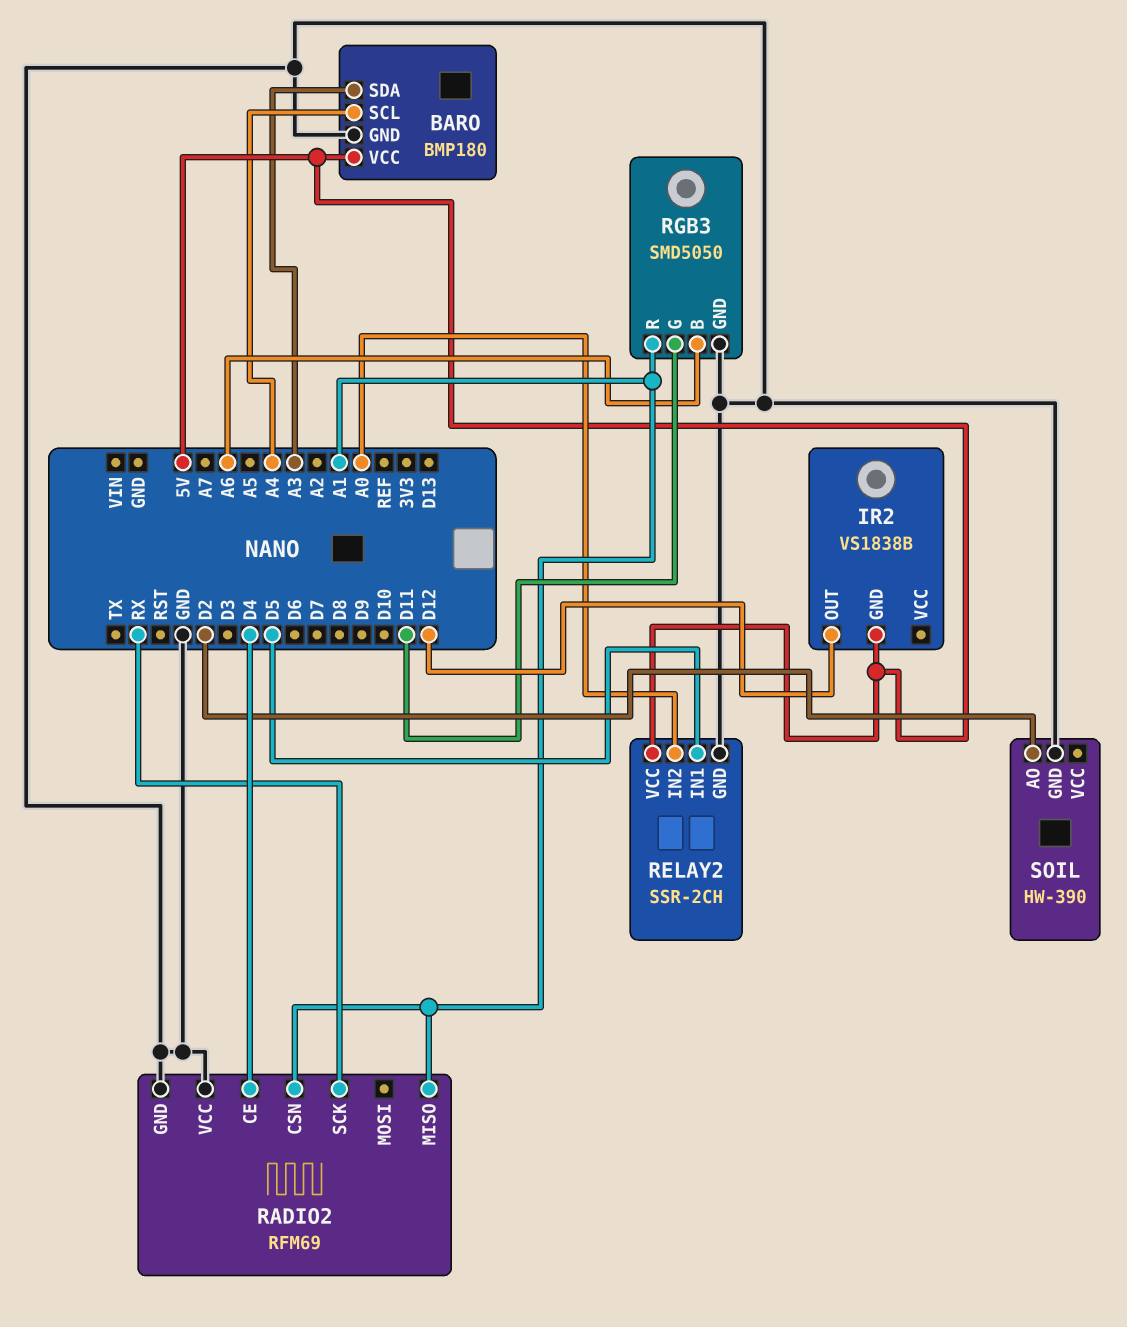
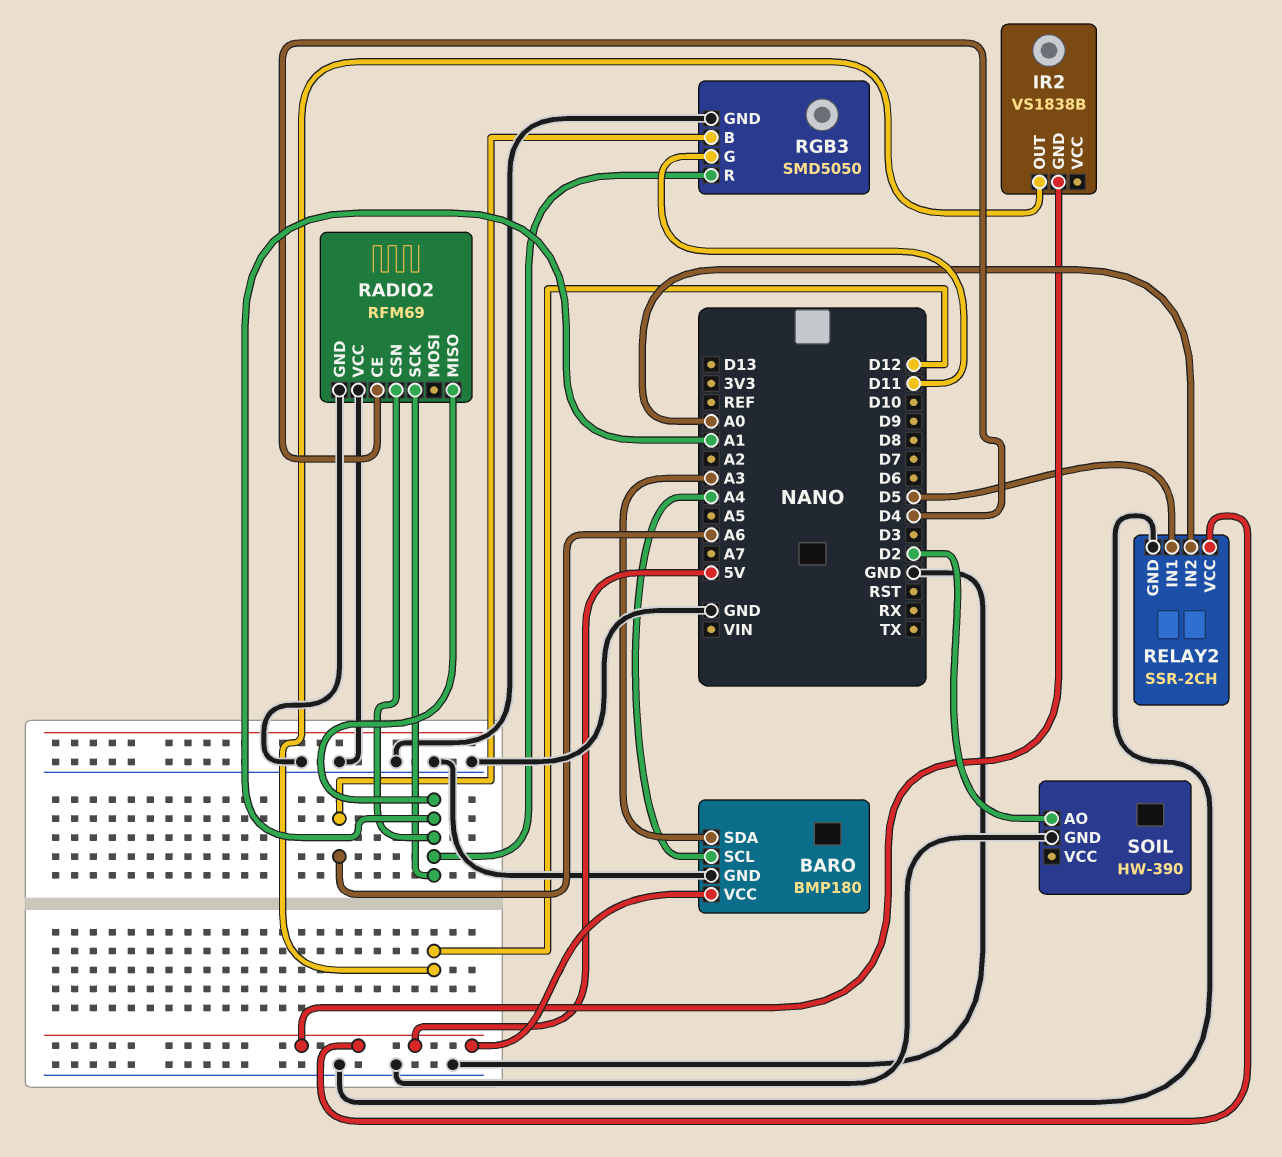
RADIO2 pin SCK: RX -> A1

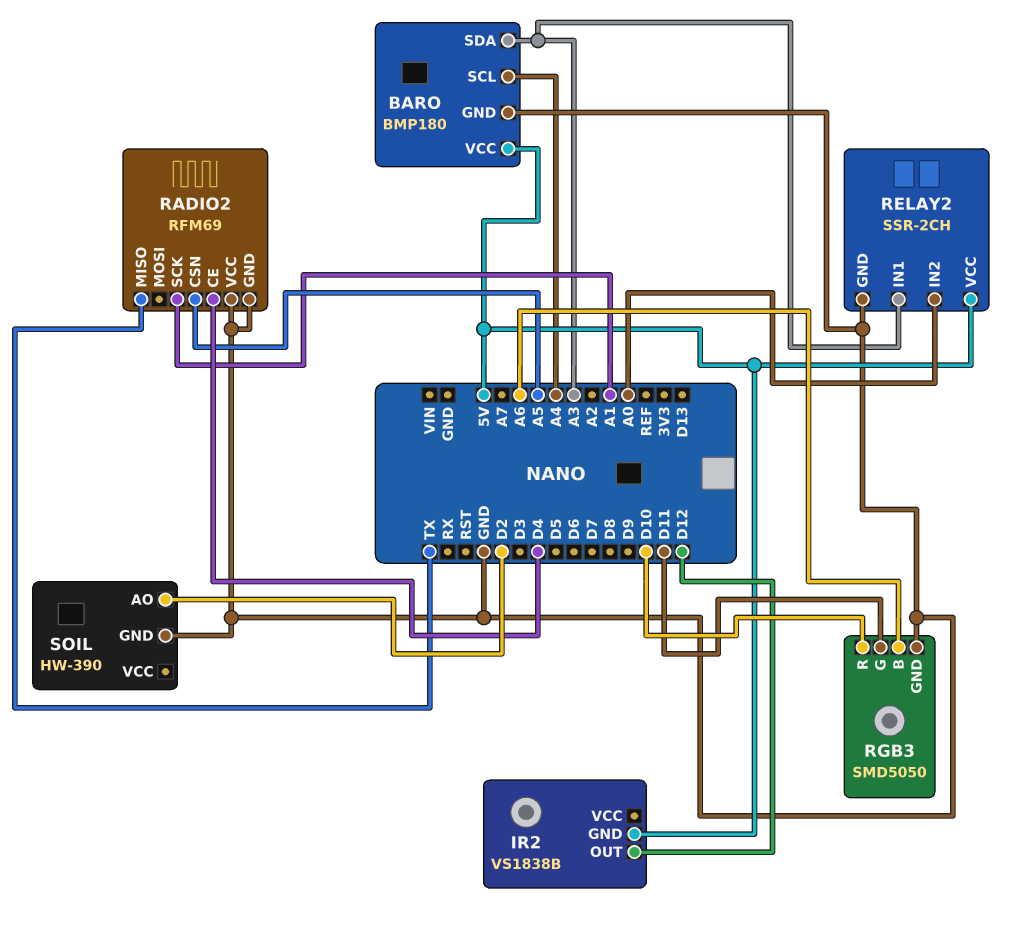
RADIO2 pin CSN: A1 -> A5
RADIO2 pin MISO: A1 -> TX
RELAY2 pin IN1: D5 -> A3
RGB3 pin R: A1 -> D10

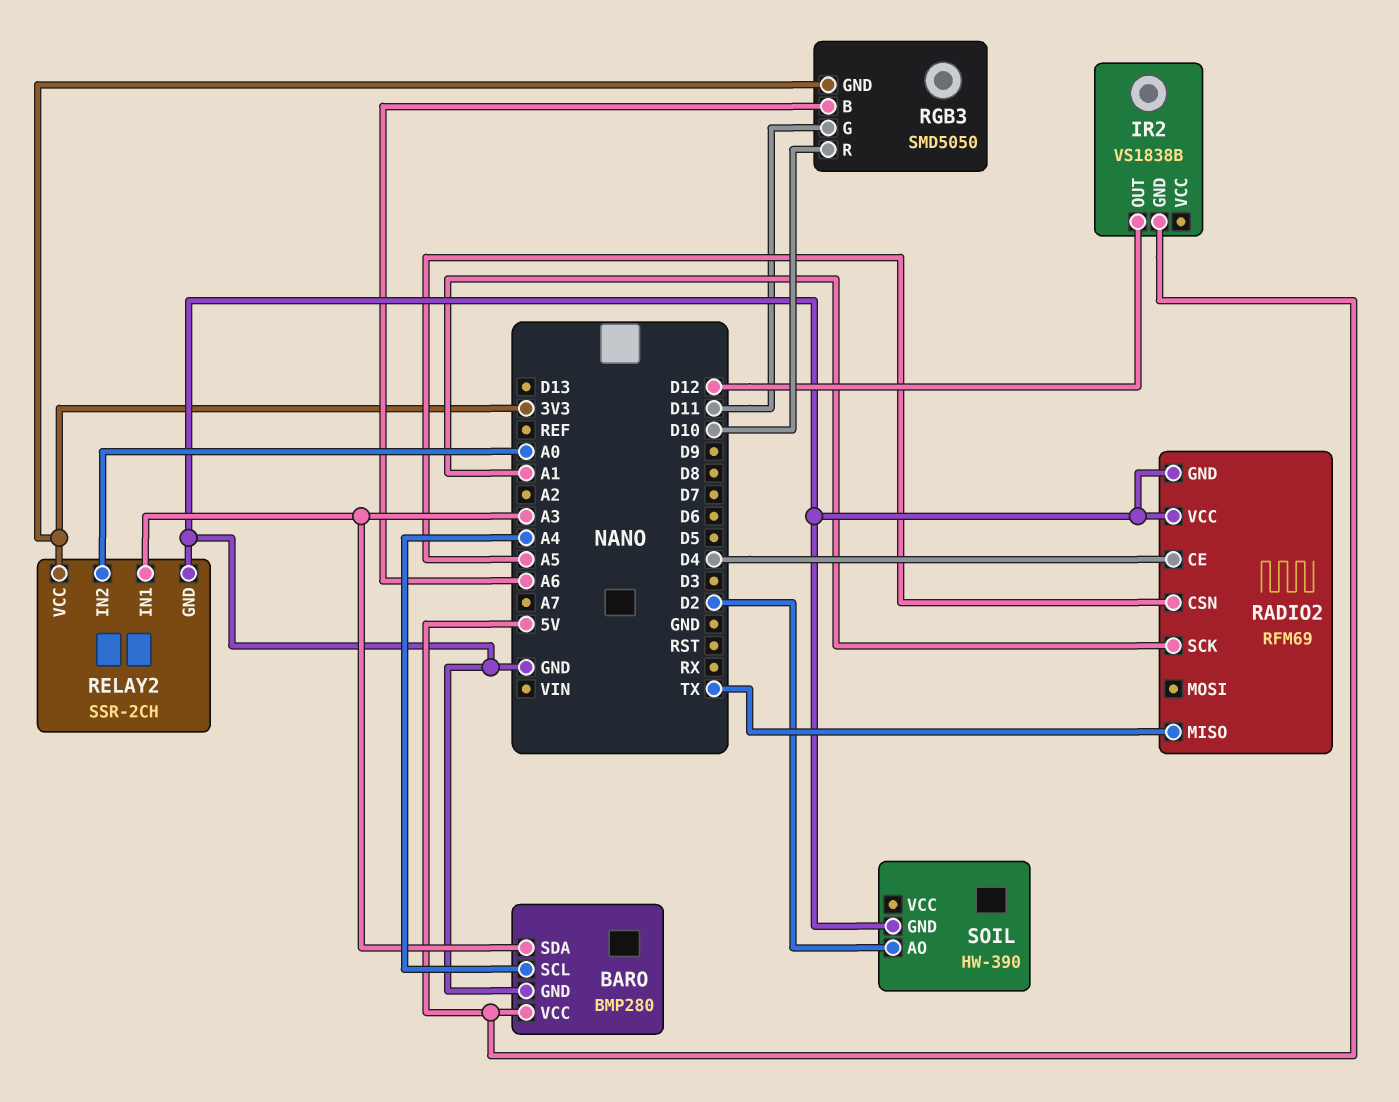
BARO: BMP180 -> BMP280
RELAY2 pin VCC: 5V -> 3V3
RGB3 pin GND: GND -> 3V3

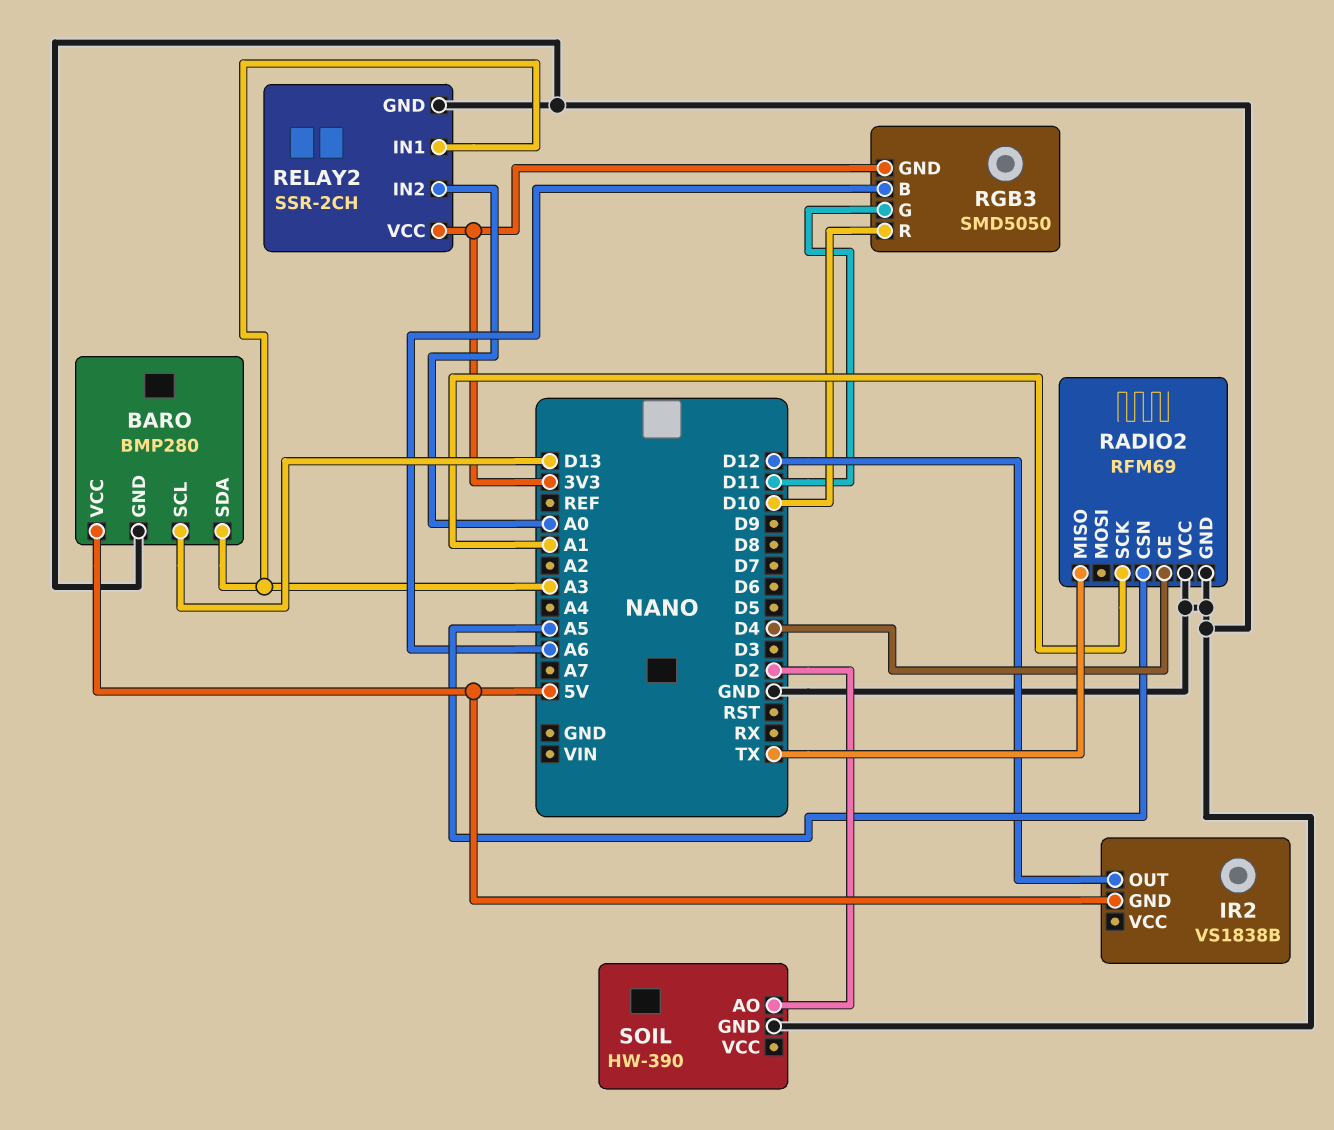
BARO pin SCL: A4 -> D13

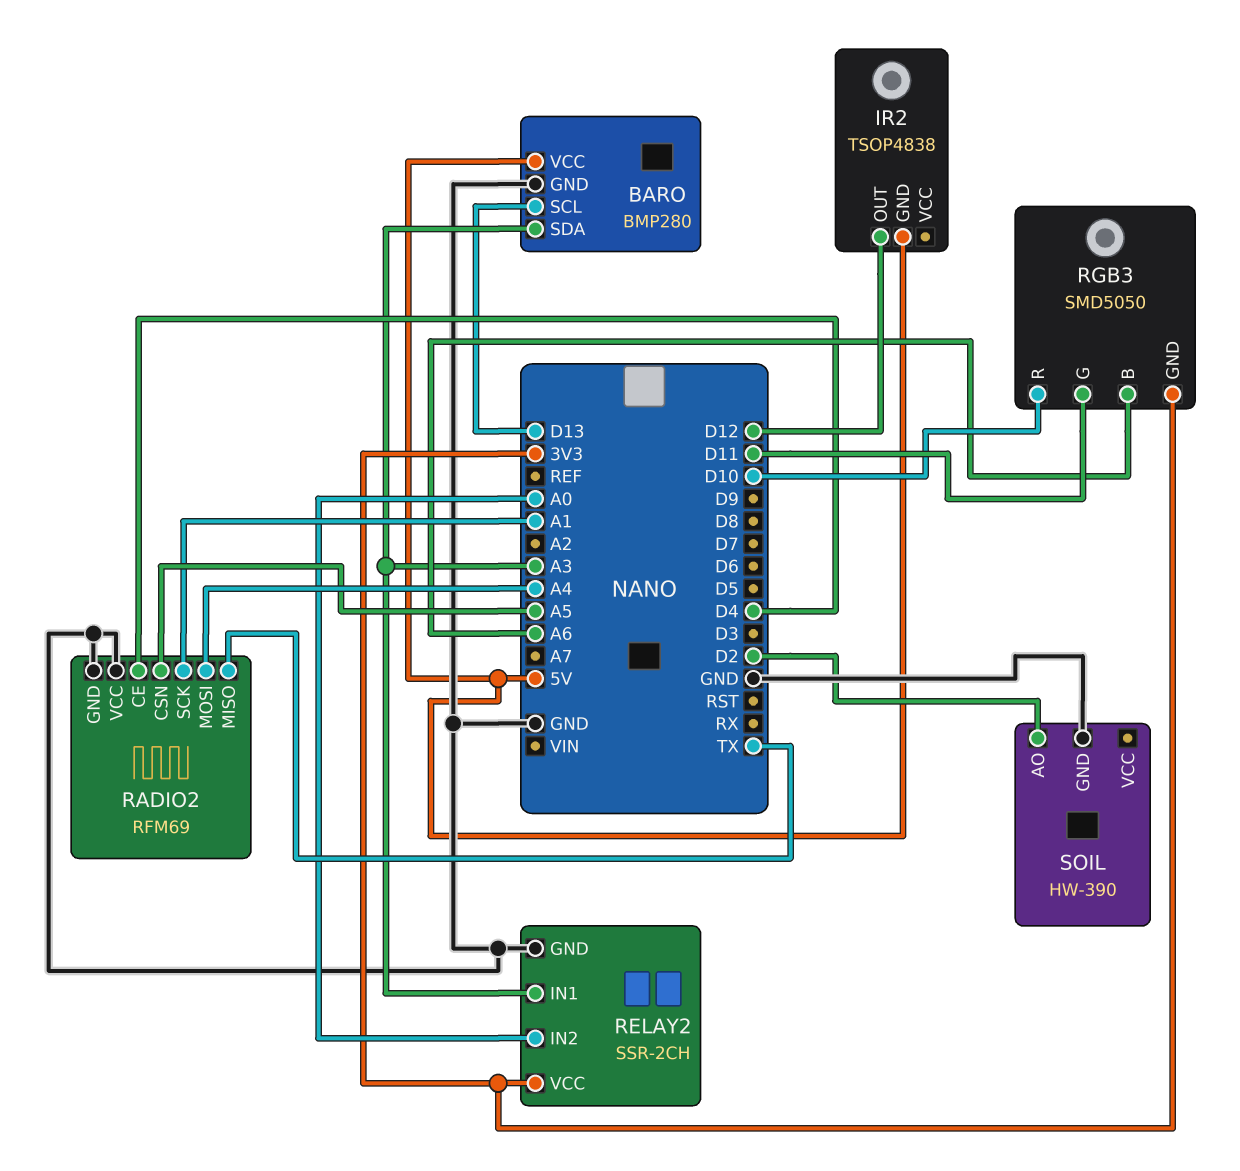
IR2: VS1838B -> TSOP4838
RADIO2 pin MOSI: none -> A4

